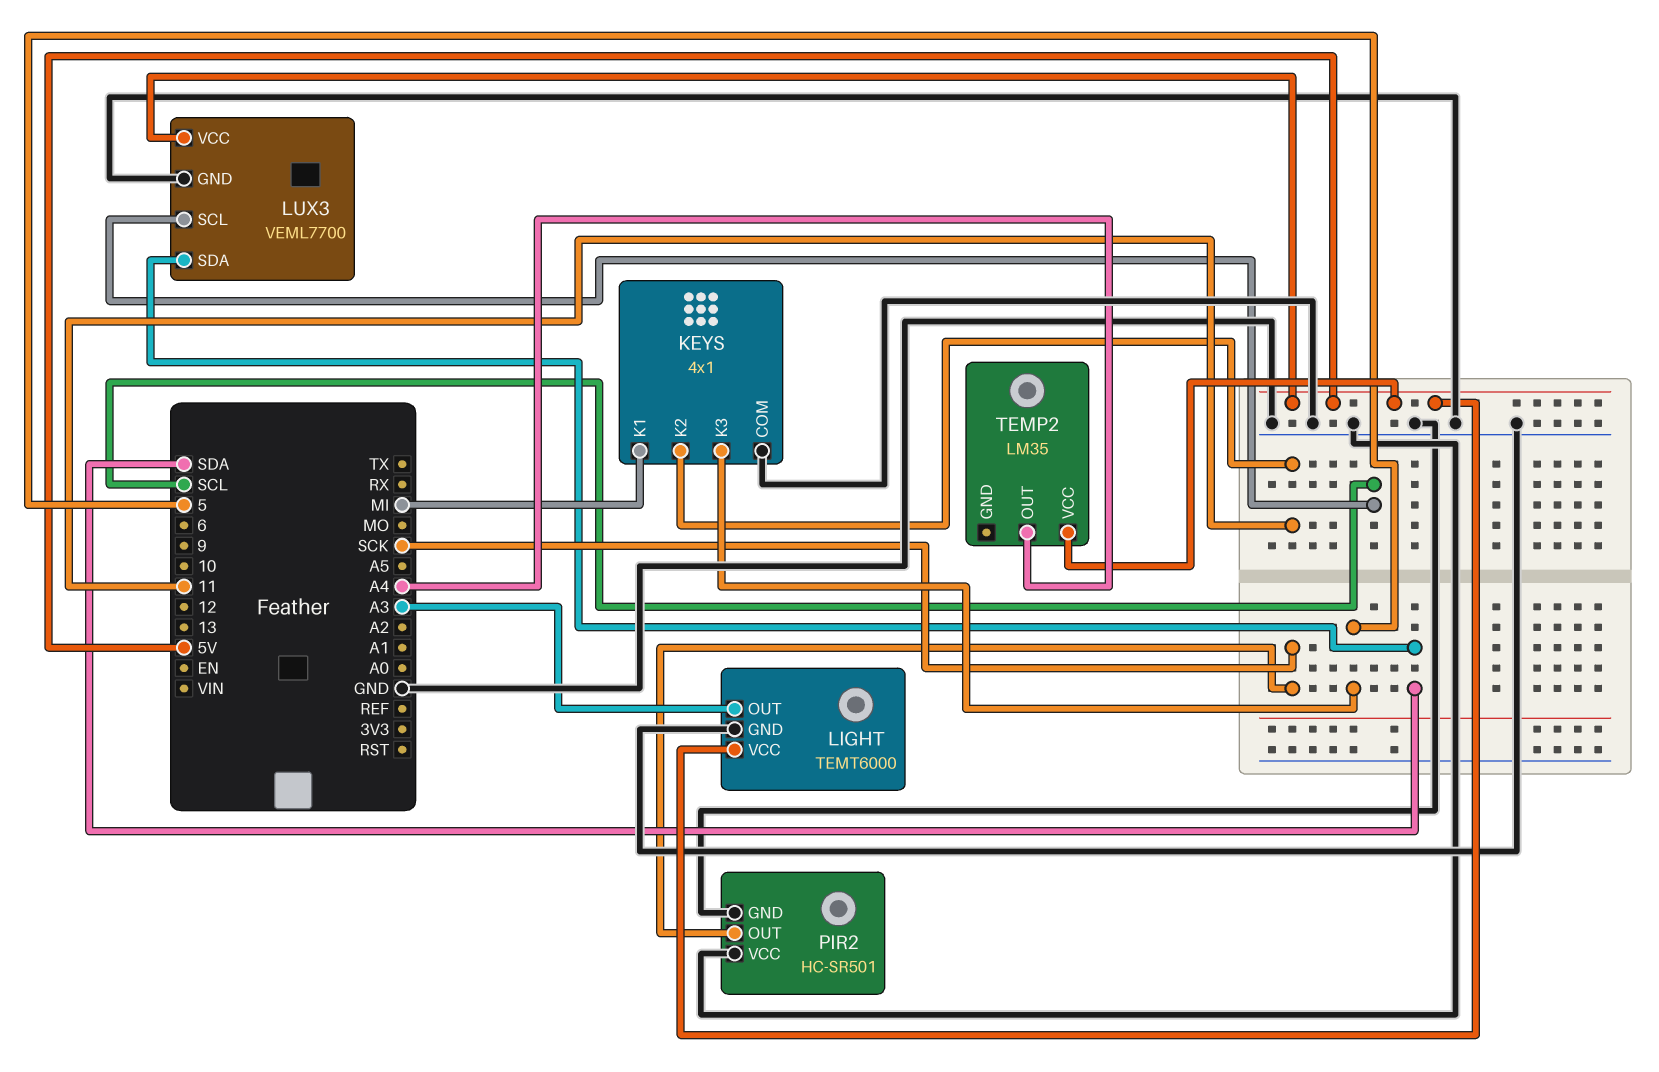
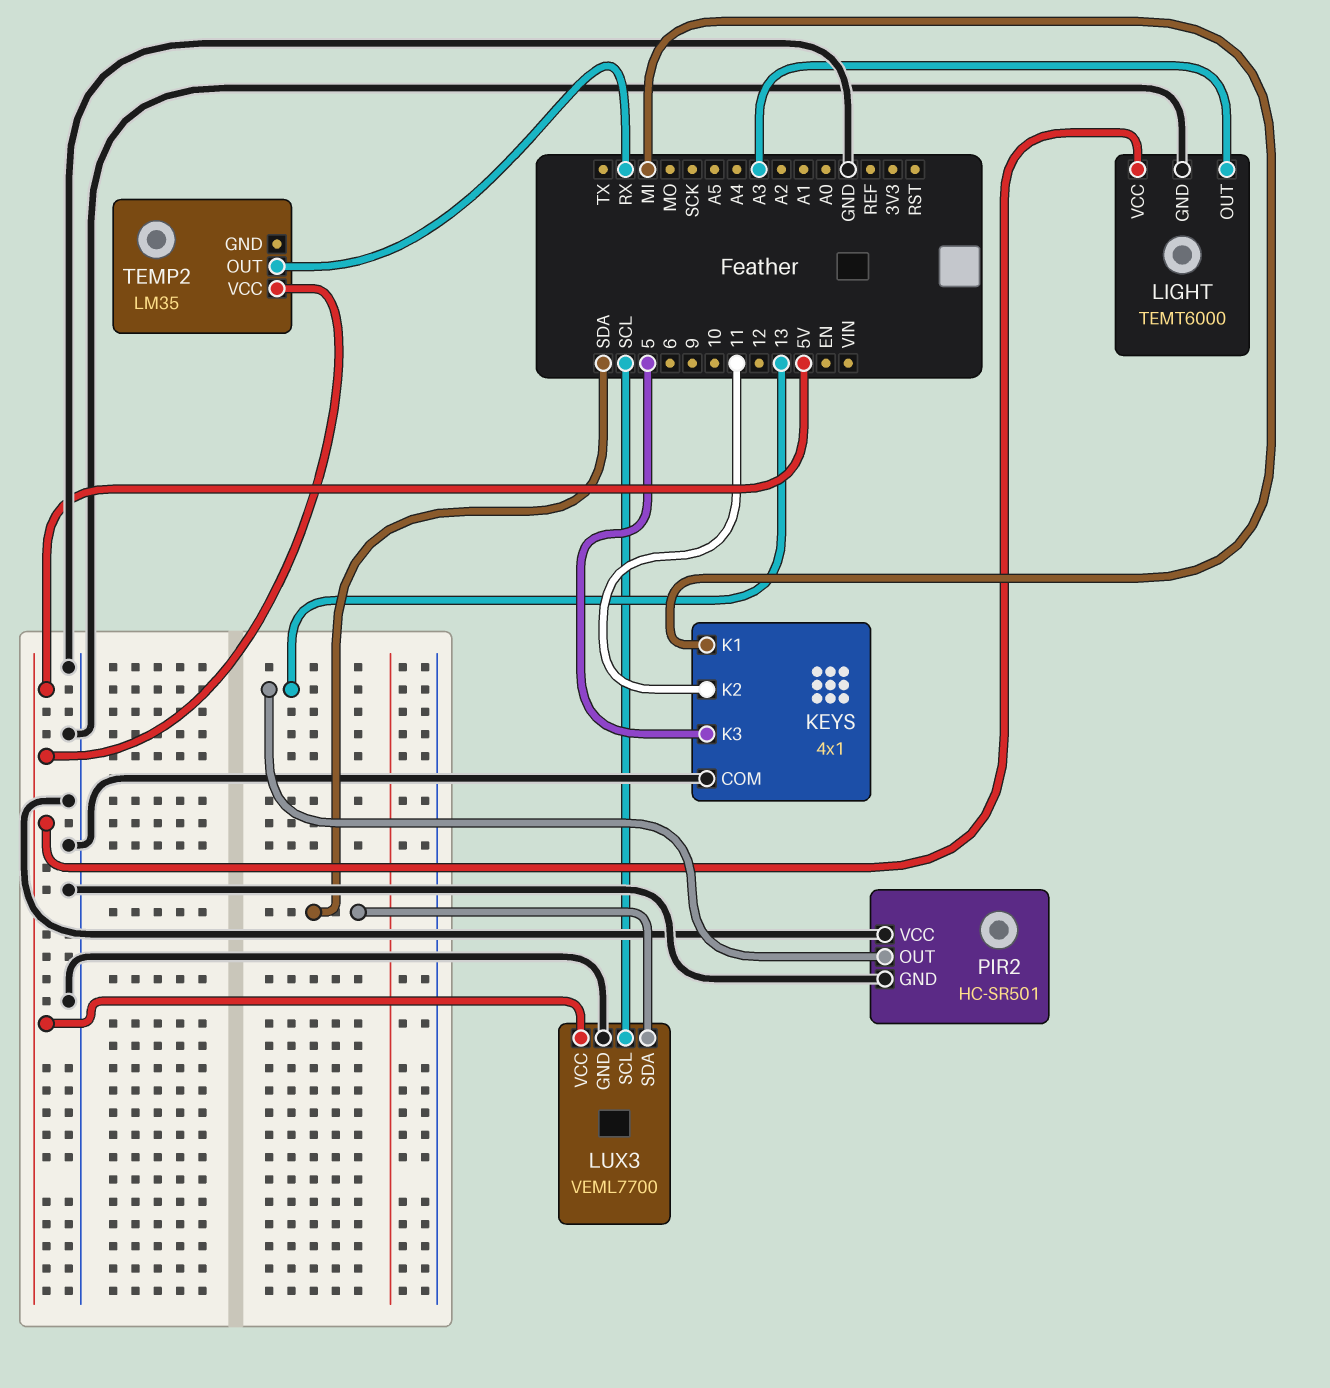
PIR2 pin OUT: SCK -> 13
TEMP2 pin OUT: A4 -> RX

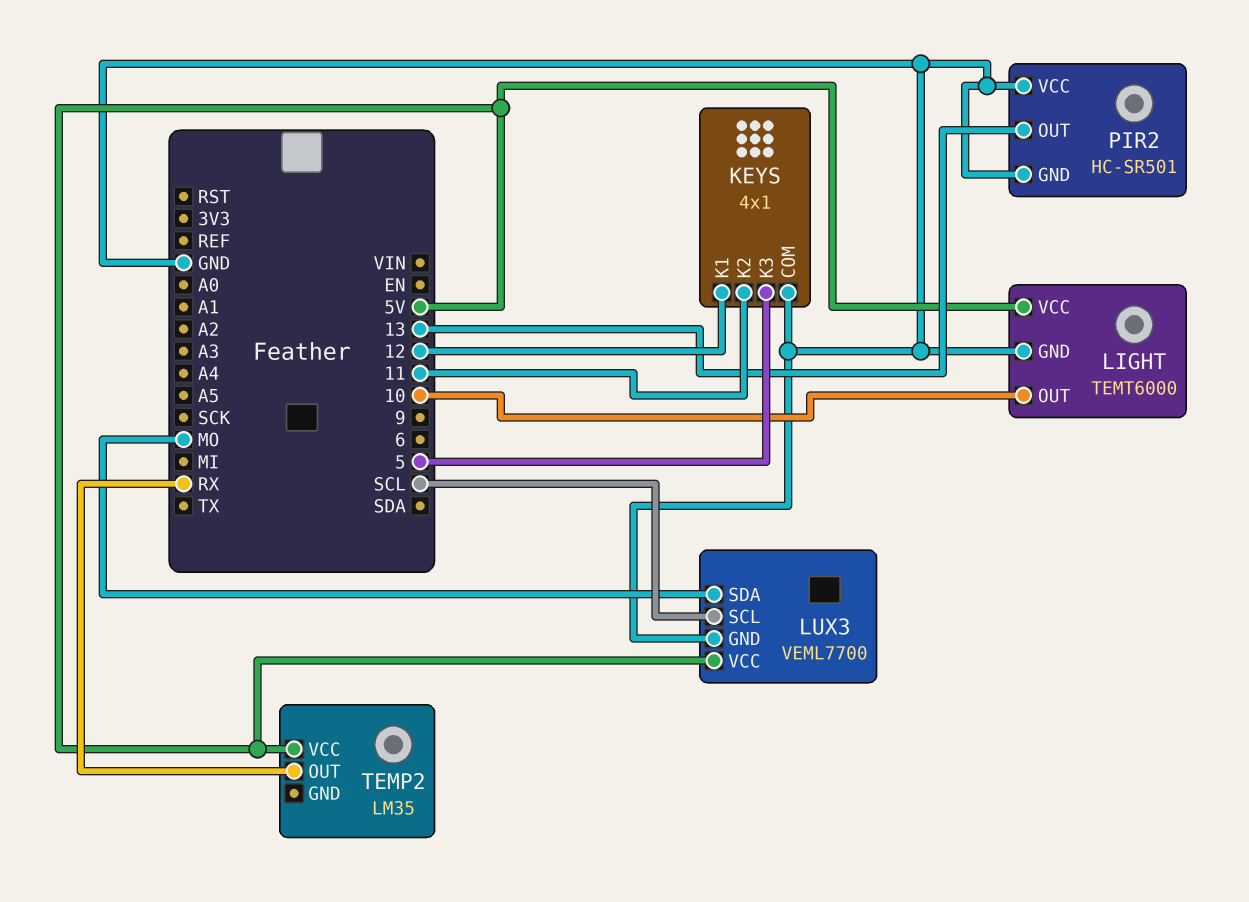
KEYS pin K1: MI -> 12
LIGHT pin OUT: A3 -> 10
LUX3 pin SDA: SDA -> MO

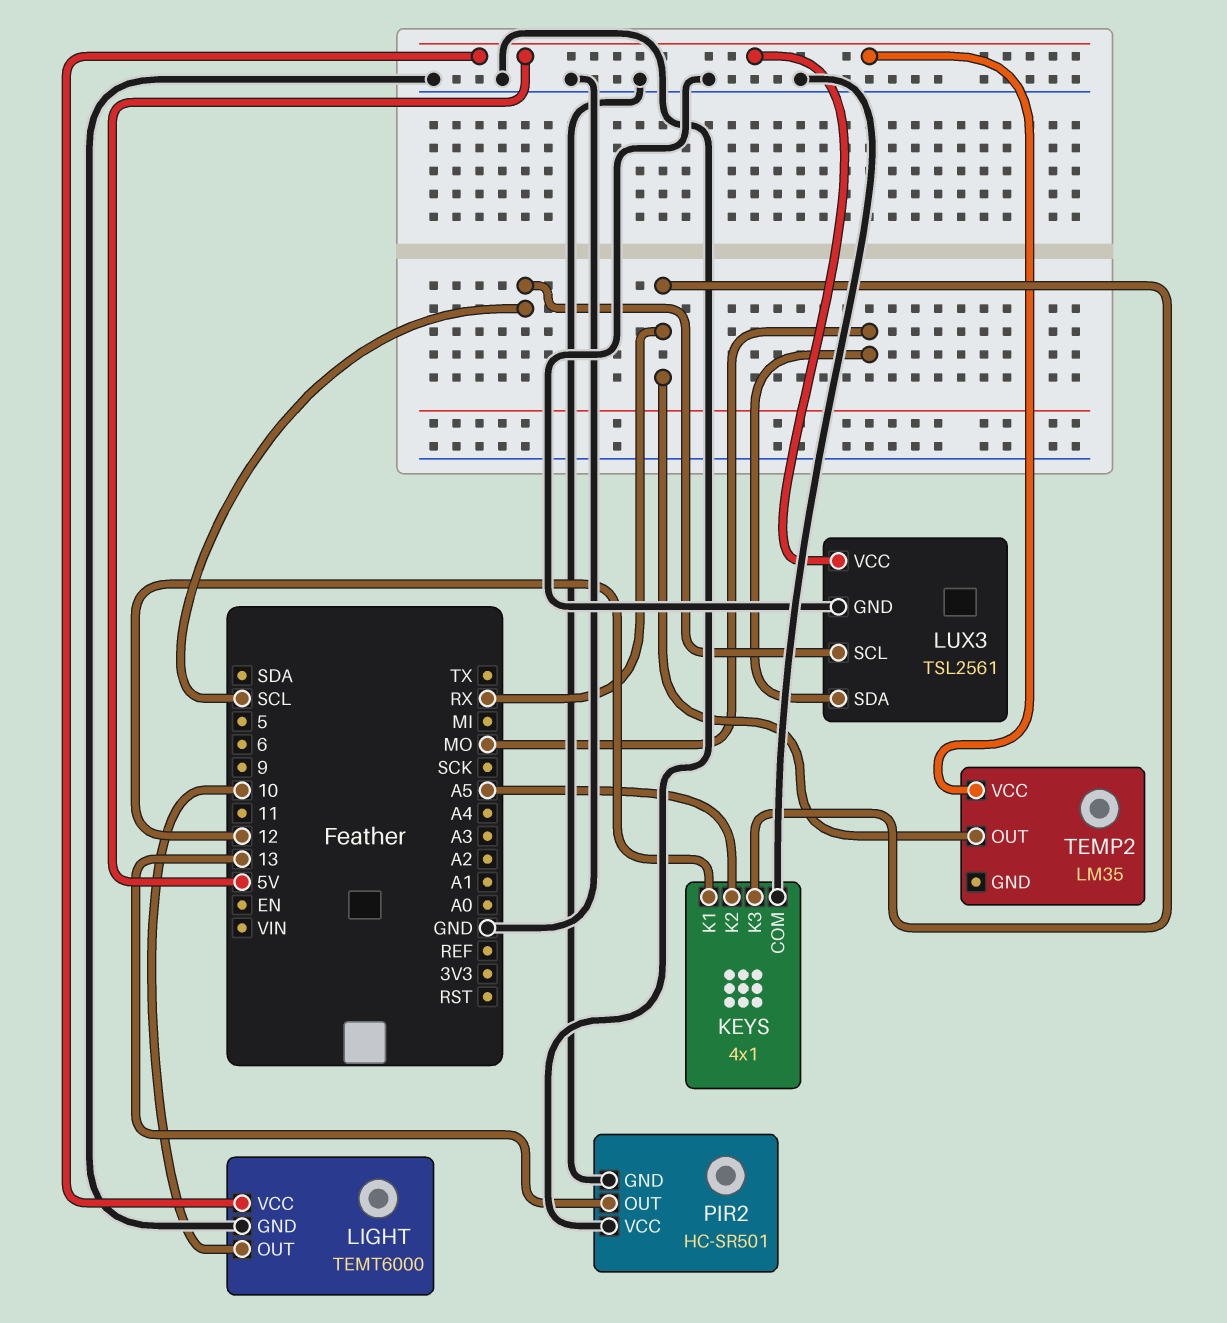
KEYS pin K2: 11 -> A5
KEYS pin K3: 5 -> RX
LUX3: VEML7700 -> TSL2561

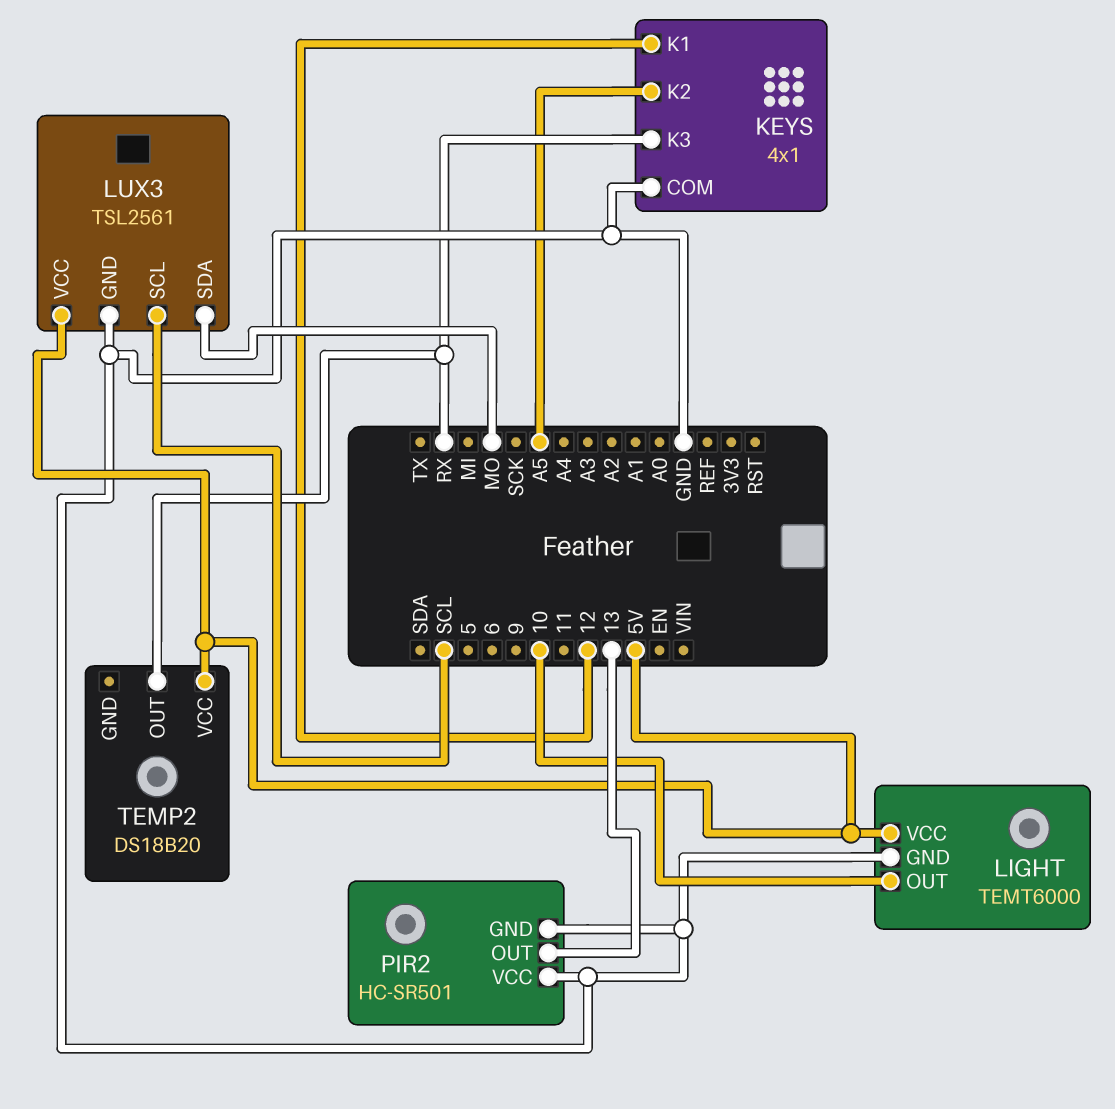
TEMP2: LM35 -> DS18B20

